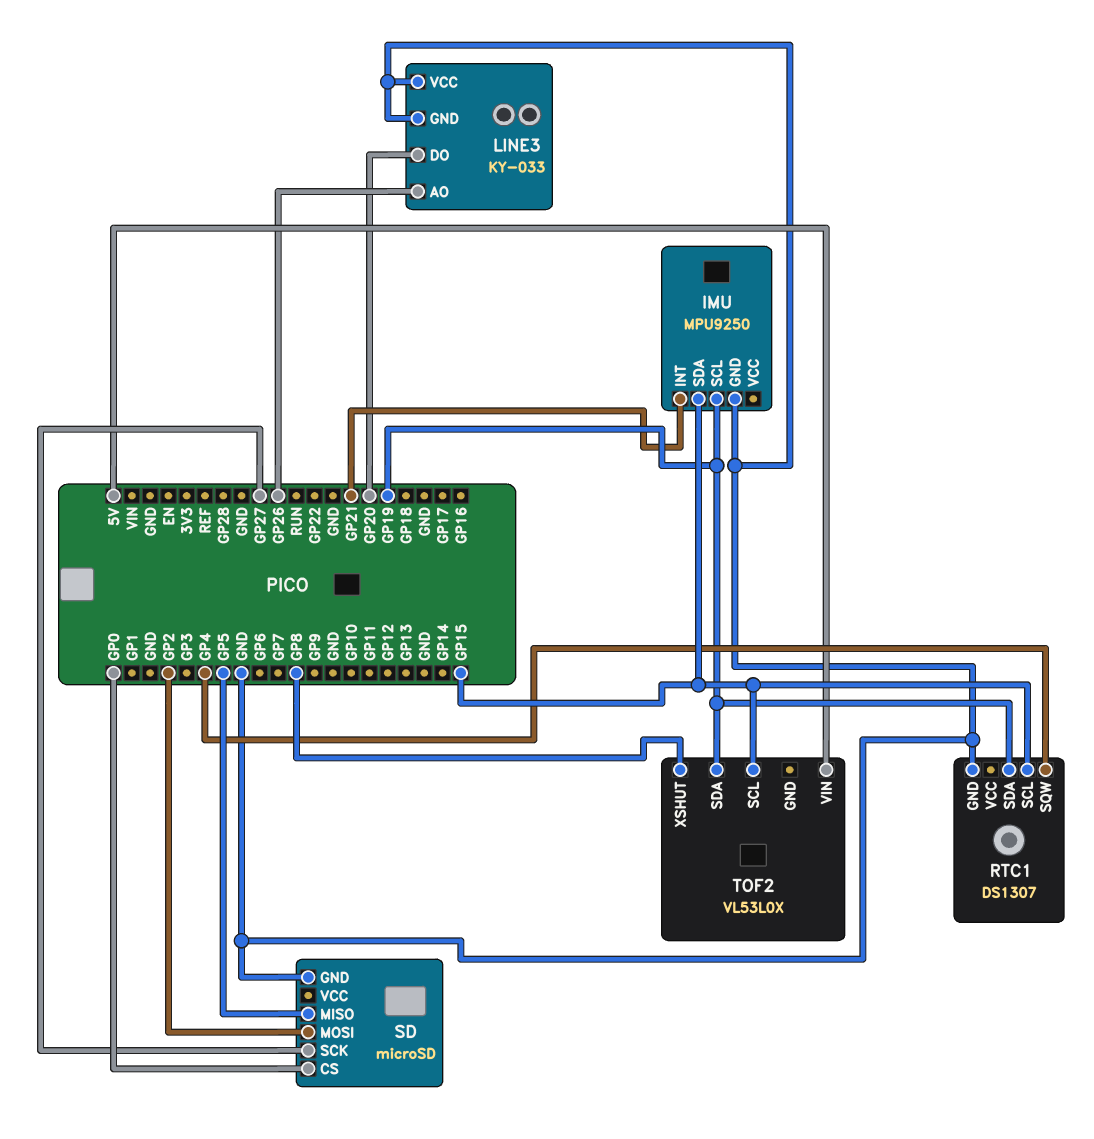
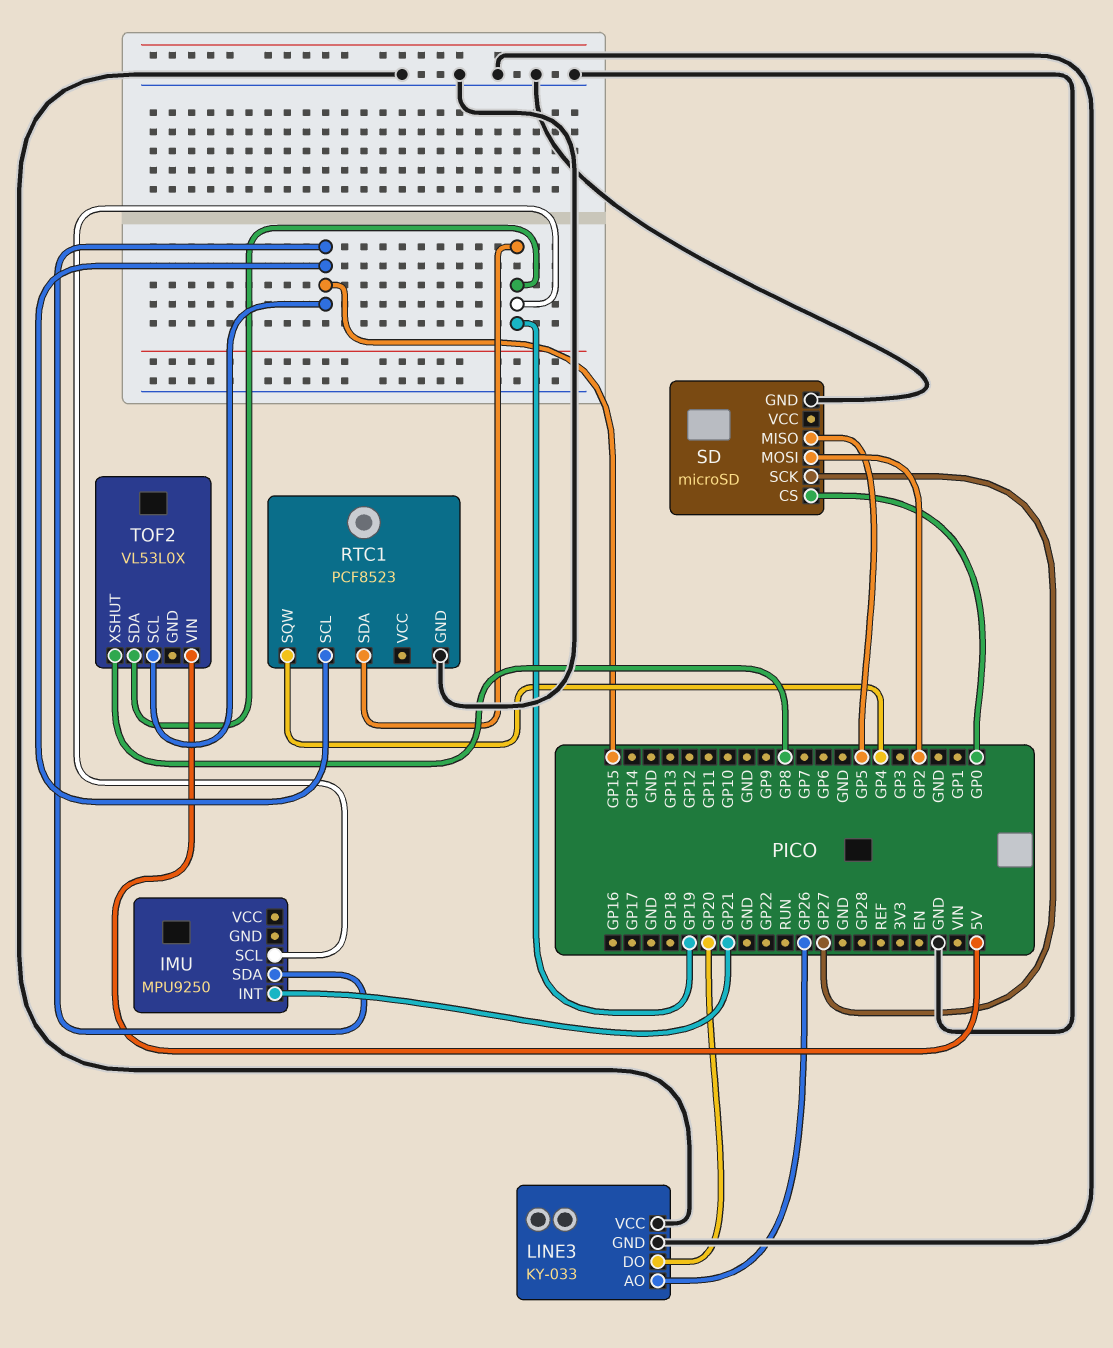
IMU pin GND: GND -> none
RTC1: DS1307 -> PCF8523

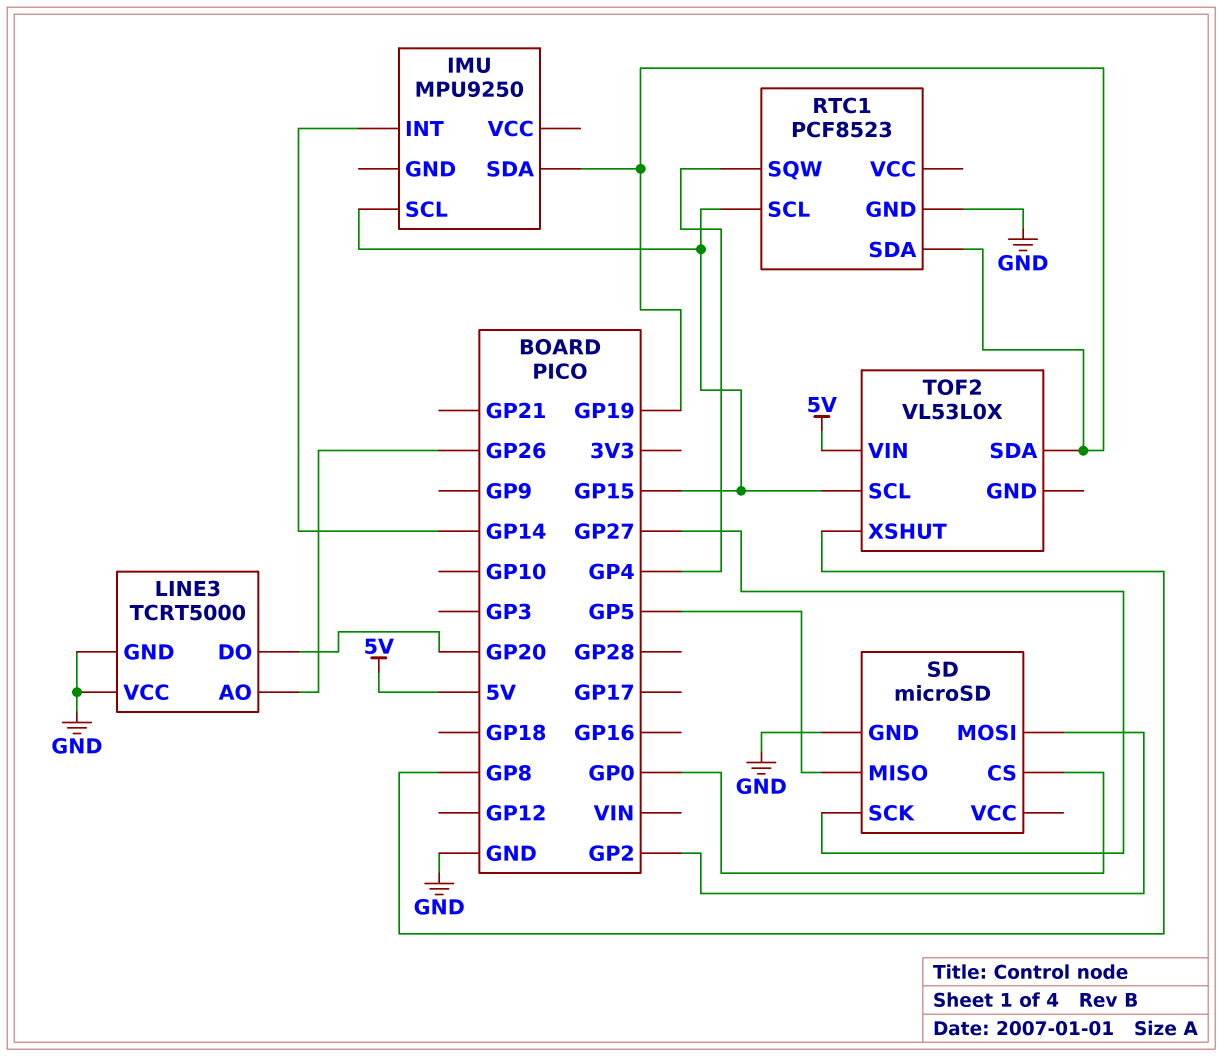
IMU pin INT: GP21 -> GP14
IMU pin SCL: GP19 -> GP15
IMU pin SDA: GP15 -> GP19
LINE3: KY-033 -> TCRT5000

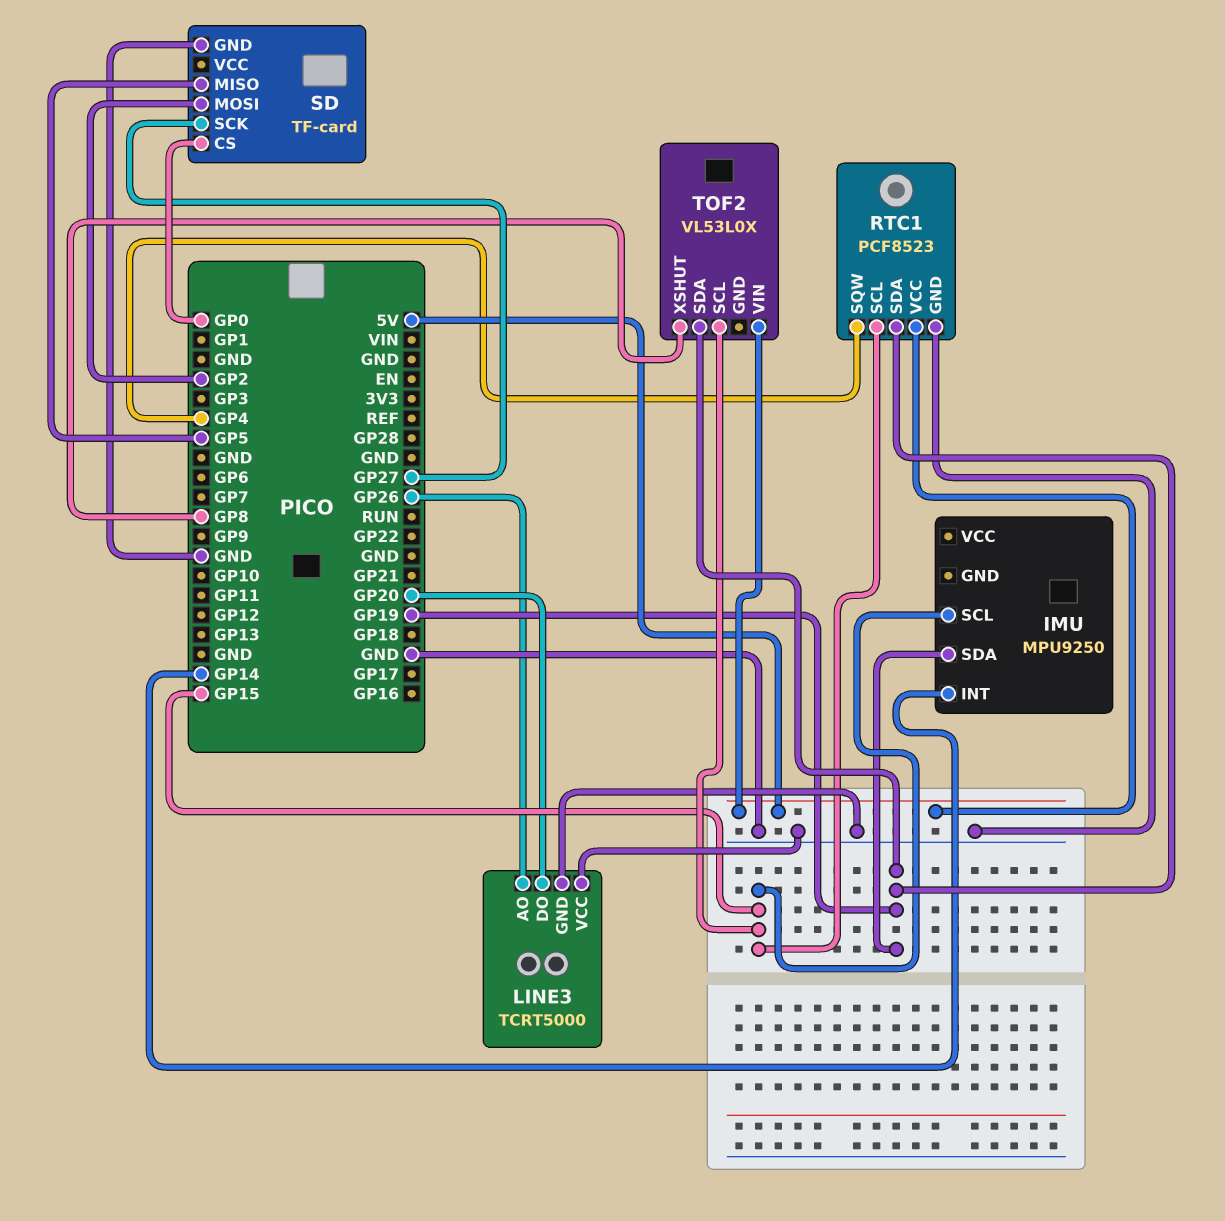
RTC1 pin VCC: none -> 5V
SD: microSD -> TF-card

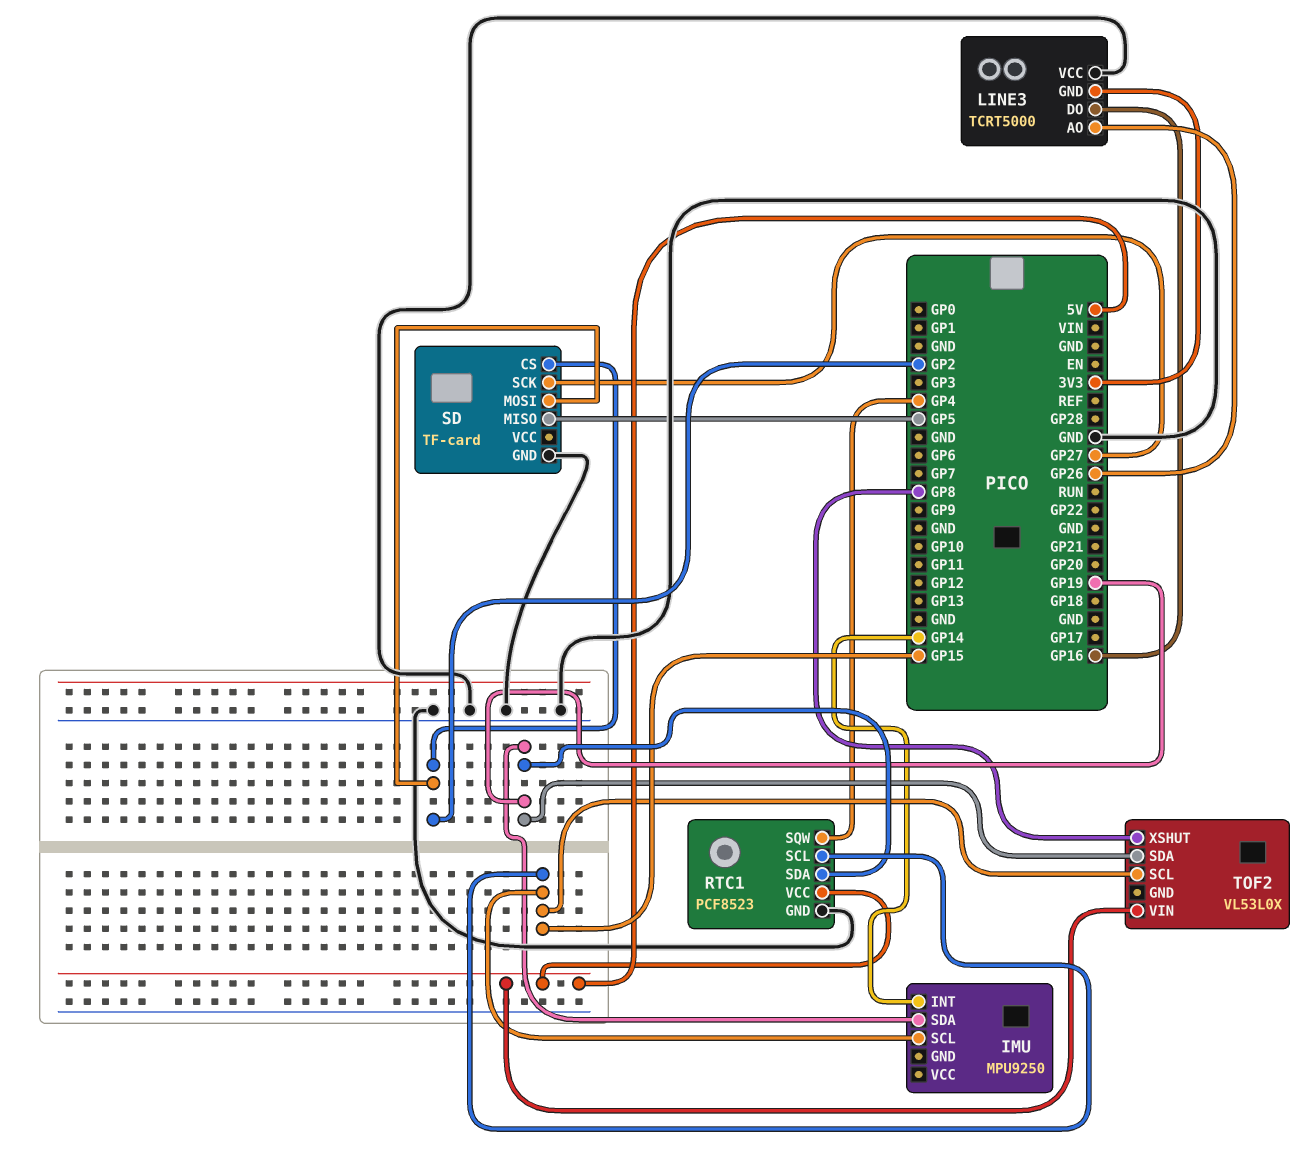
LINE3 pin DO: GP20 -> GP16
LINE3 pin GND: GND -> 3V3
SD pin CS: GP0 -> GP2

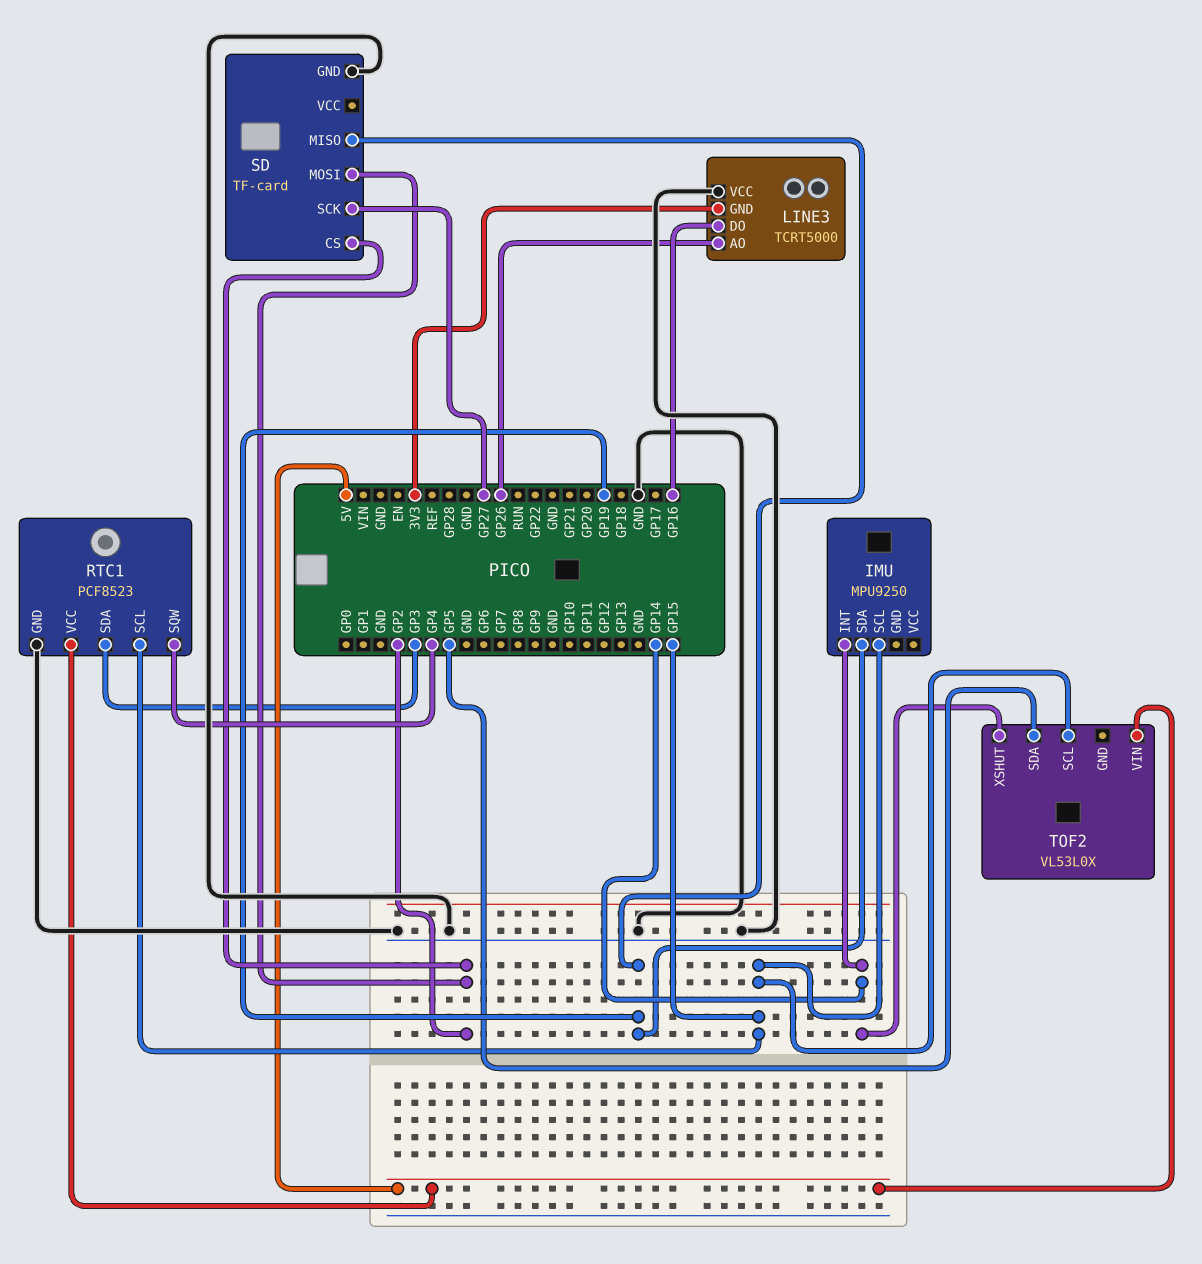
RTC1 pin SDA: GP19 -> GP3
SD pin MISO: GP5 -> GP19
TOF2 pin SDA: GP19 -> GP5
TOF2 pin XSHUT: GP8 -> GP14

